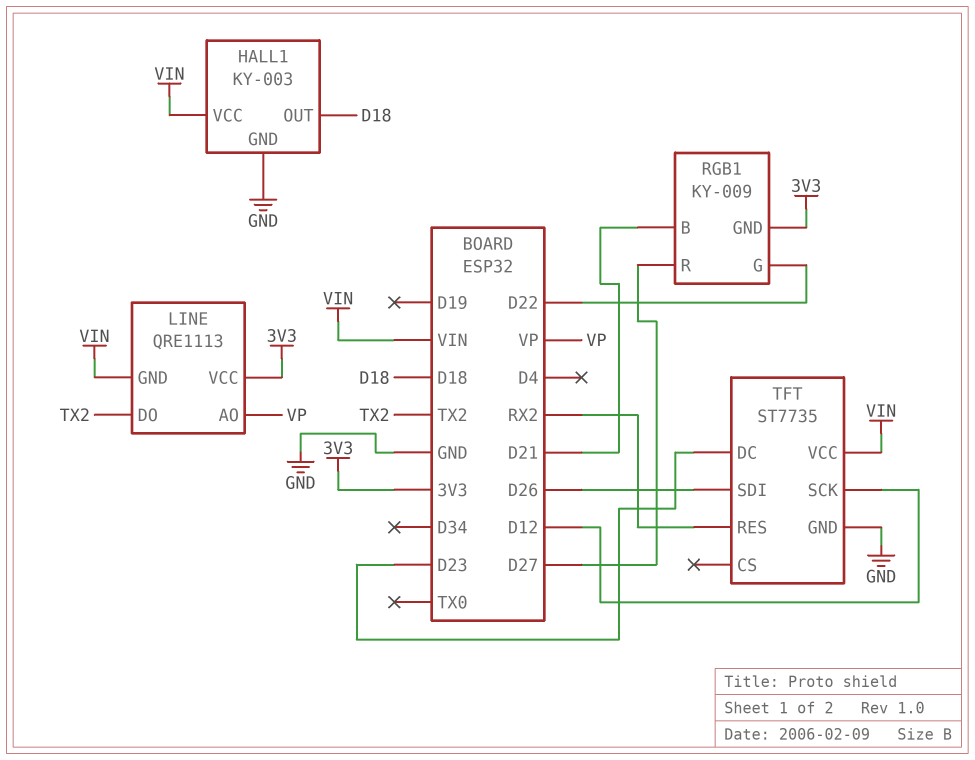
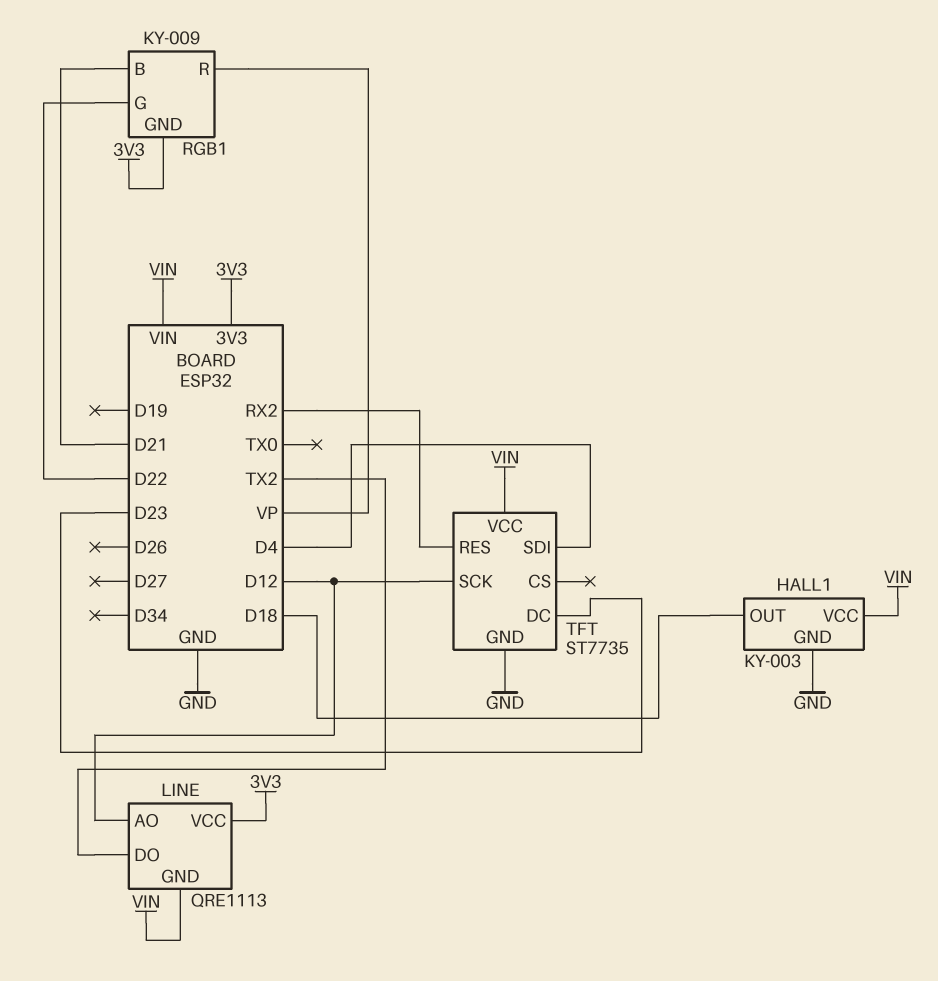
LINE pin AO: VP -> D12
RGB1 pin R: D27 -> VP
TFT pin SDI: D26 -> D4

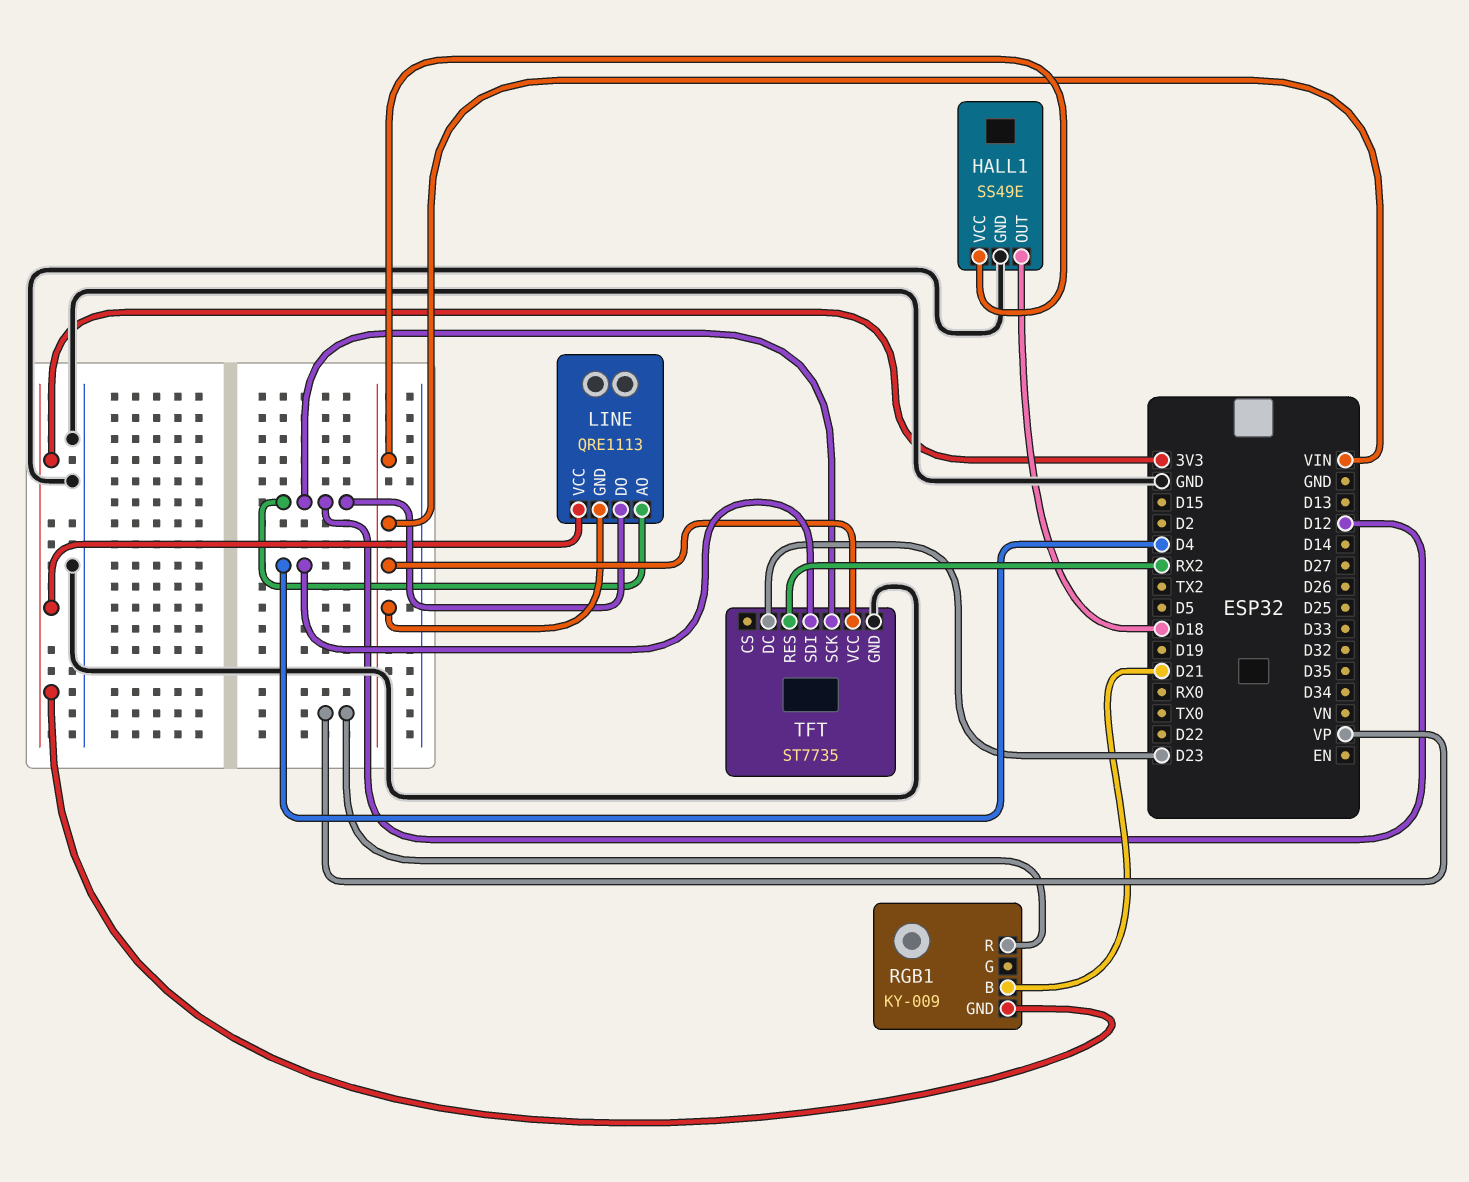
HALL1: KY-003 -> SS49E
LINE pin DO: TX2 -> D12
RGB1 pin G: D22 -> none

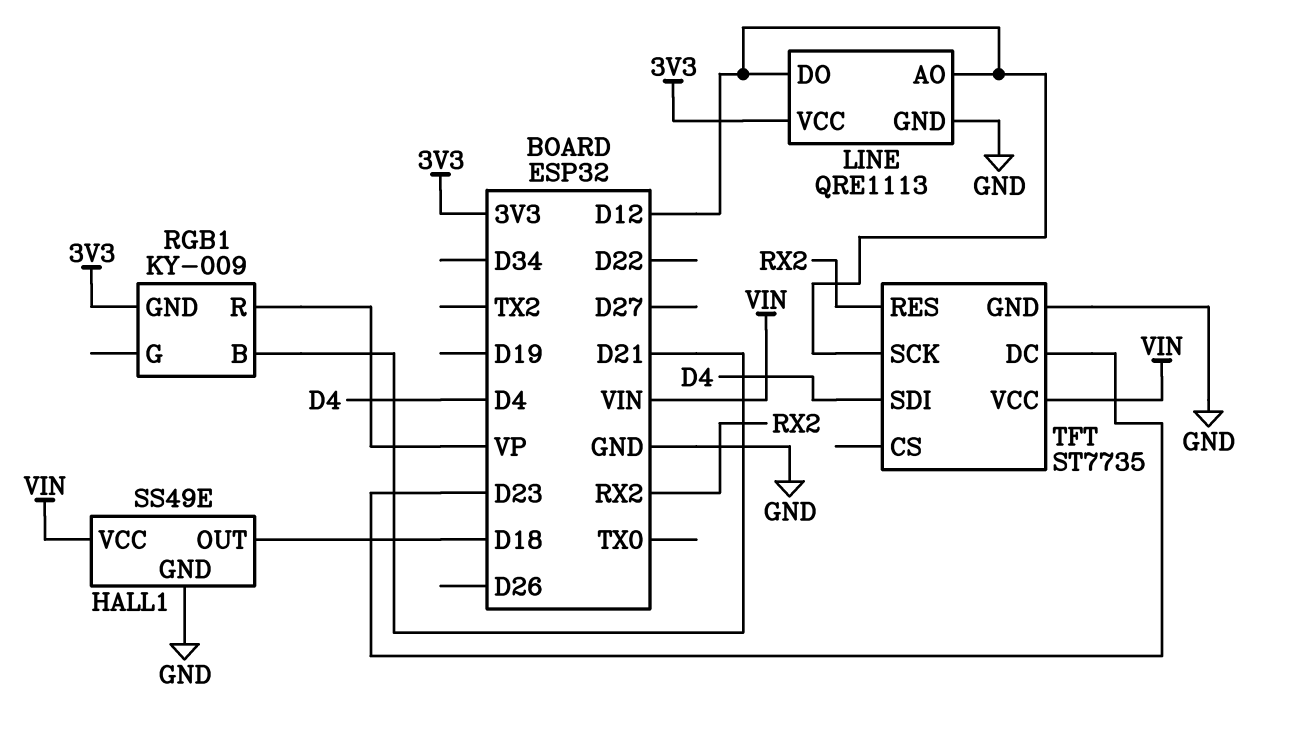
LINE pin GND: VIN -> GND

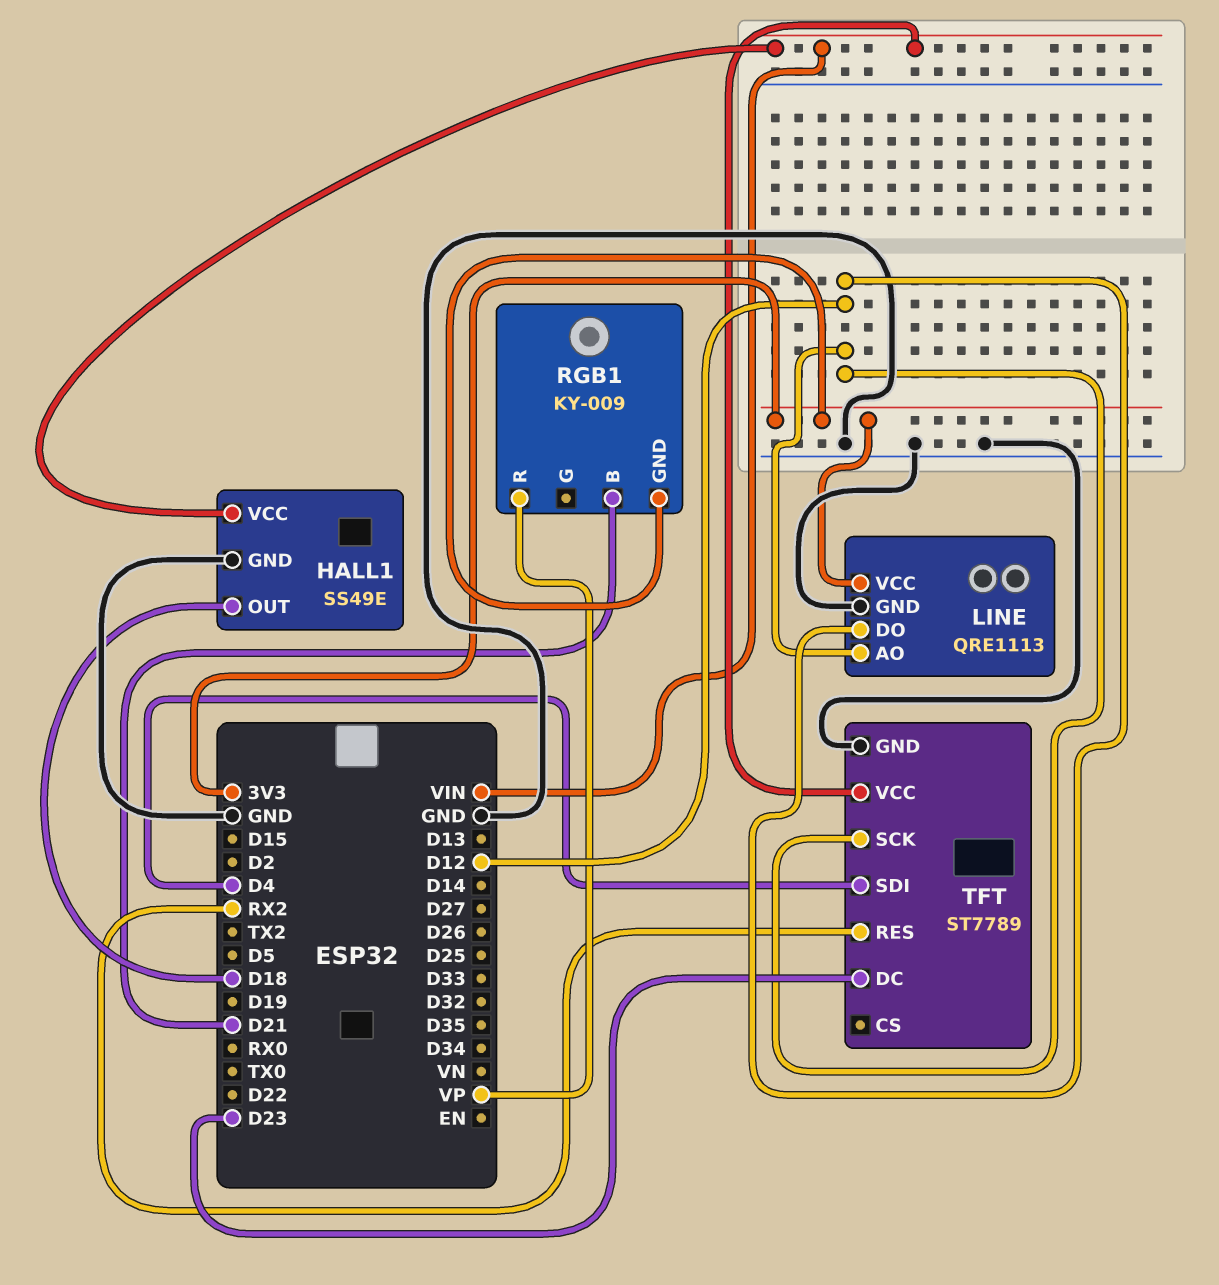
TFT: ST7735 -> ST7789

